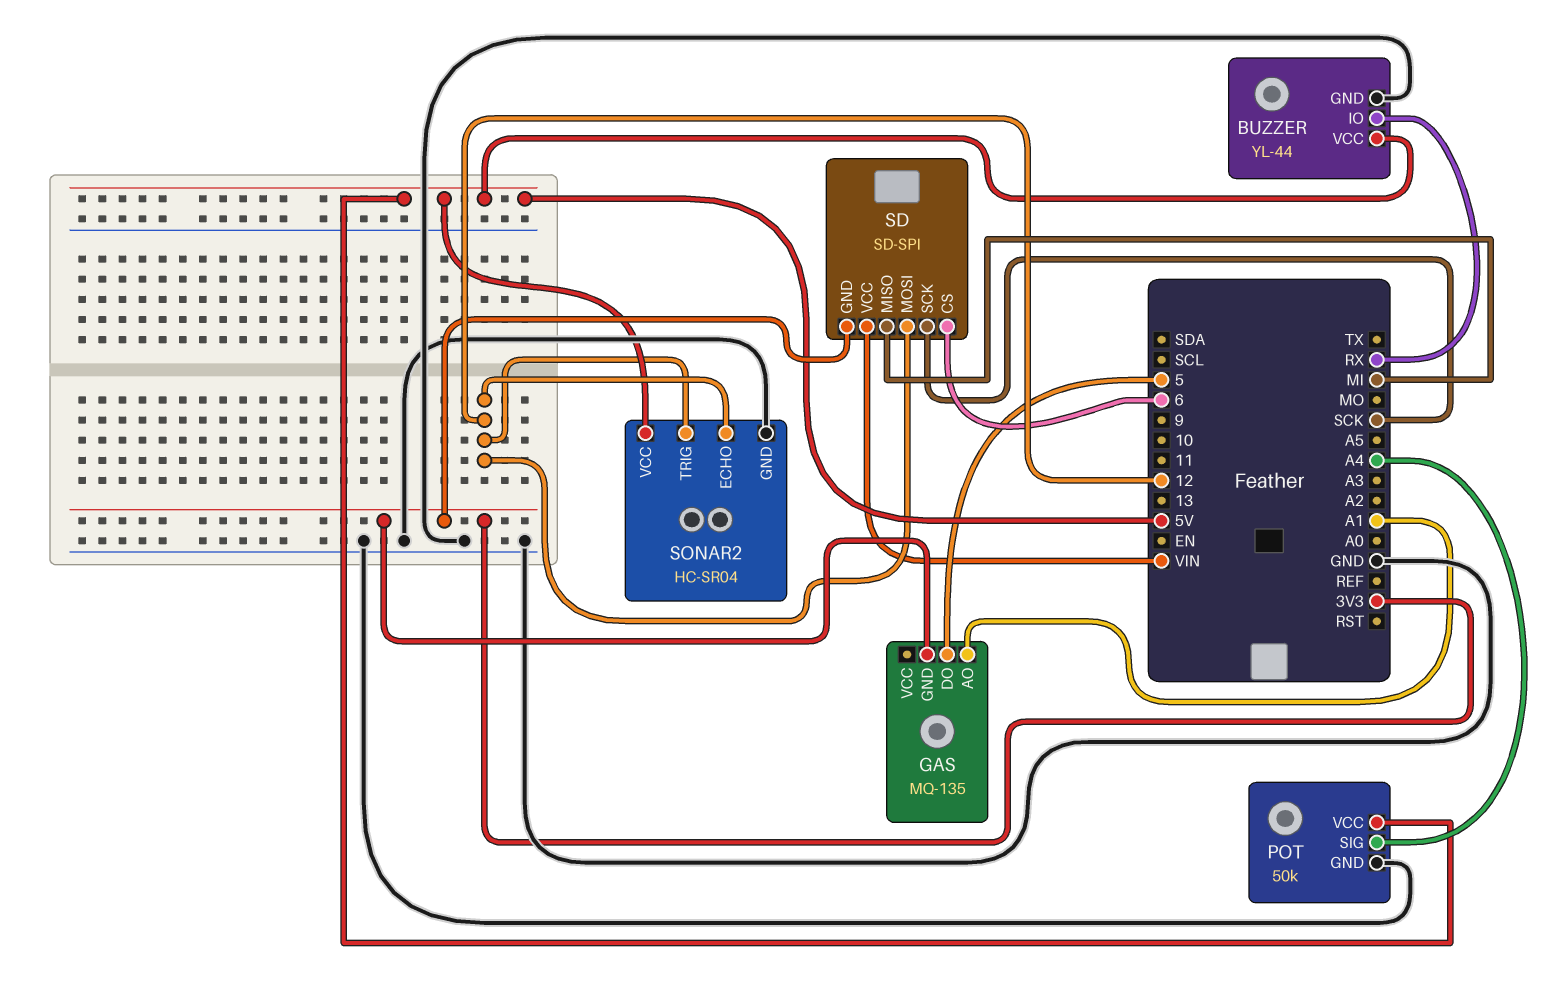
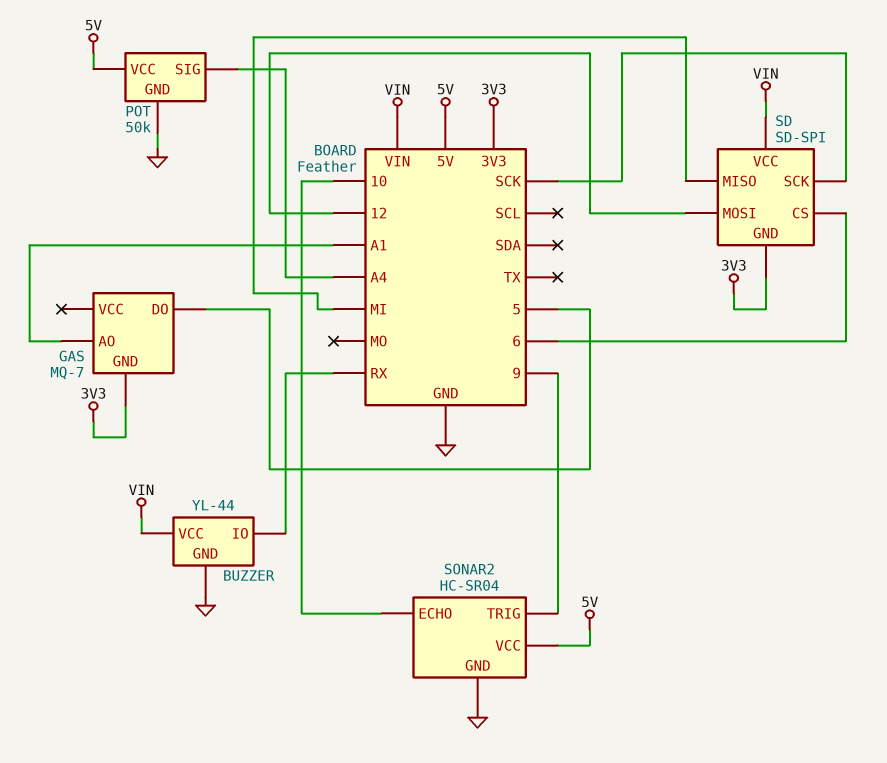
BUZZER pin VCC: 5V -> VIN
GAS: MQ-135 -> MQ-7
SONAR2 pin ECHO: 12 -> 10
SONAR2 pin TRIG: 12 -> 9

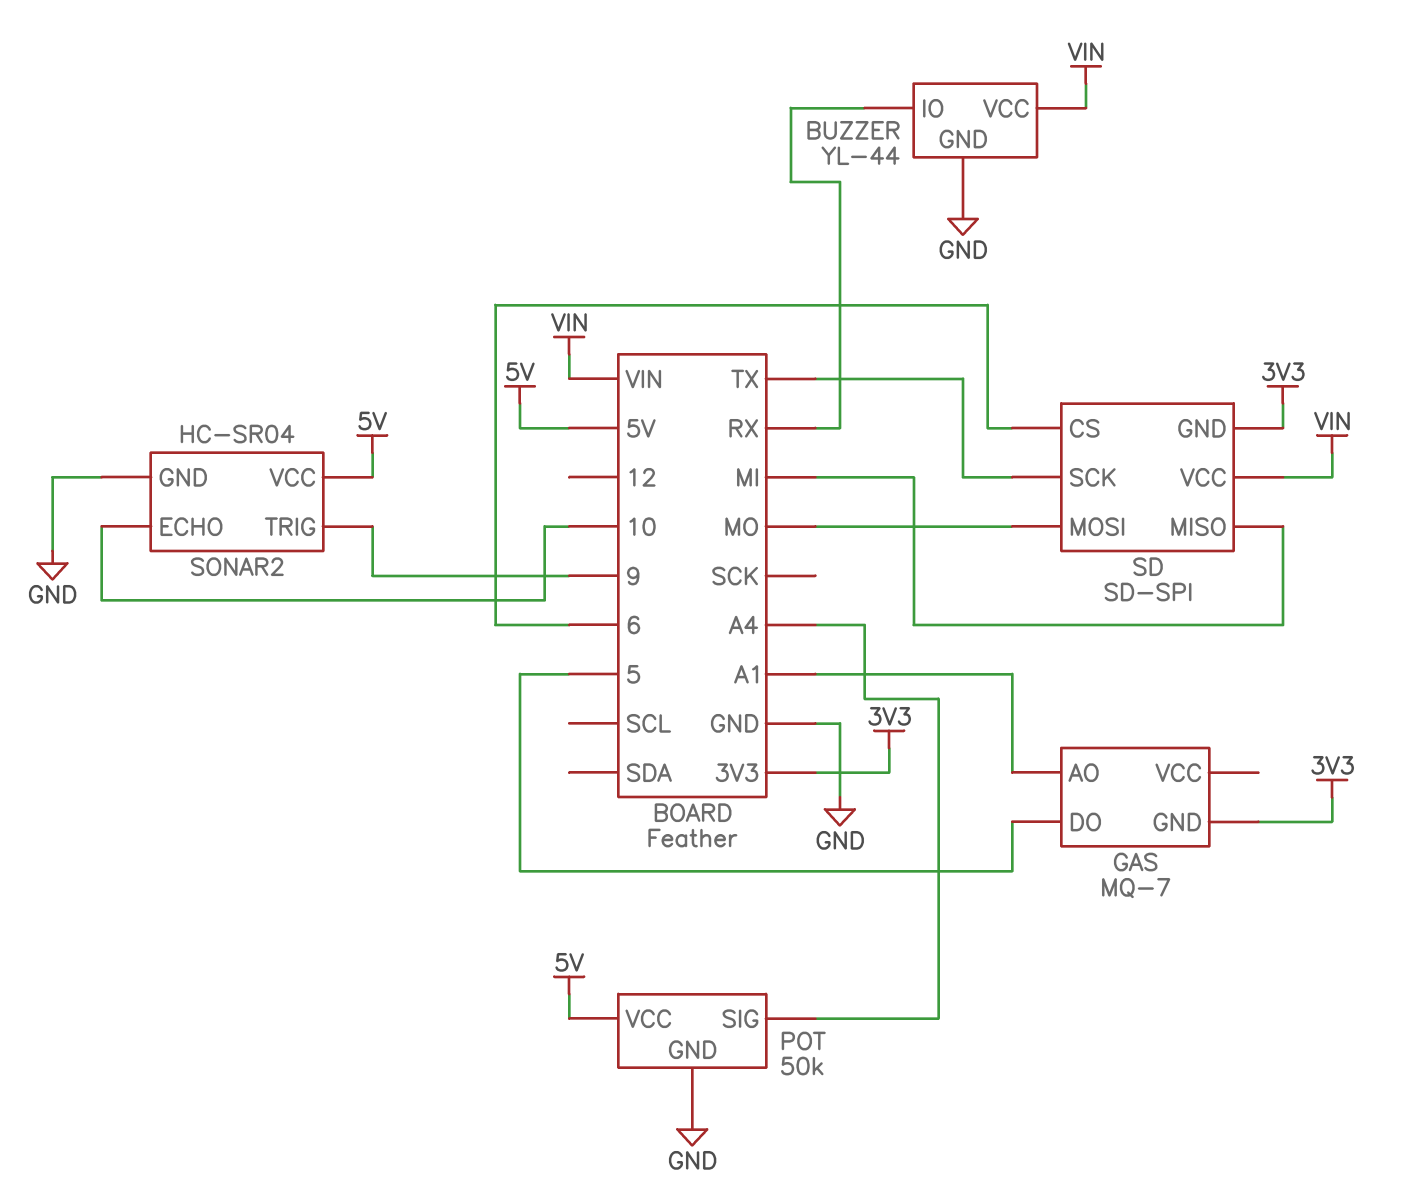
SD pin MOSI: 12 -> MO
SD pin SCK: SCK -> TX

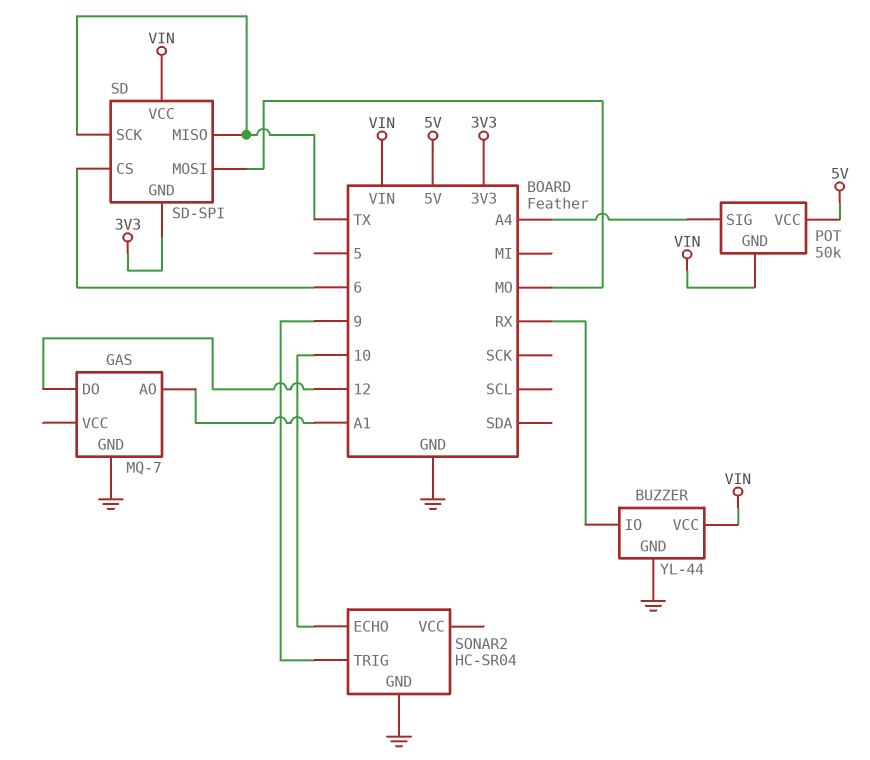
GAS pin DO: 5 -> 12
GAS pin GND: 3V3 -> GND
POT pin GND: GND -> VIN
SD pin MISO: MI -> TX
SONAR2 pin VCC: 5V -> none

